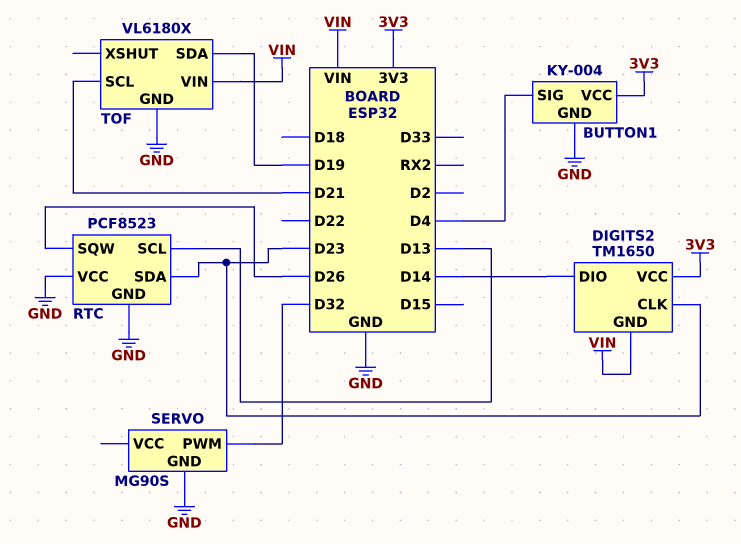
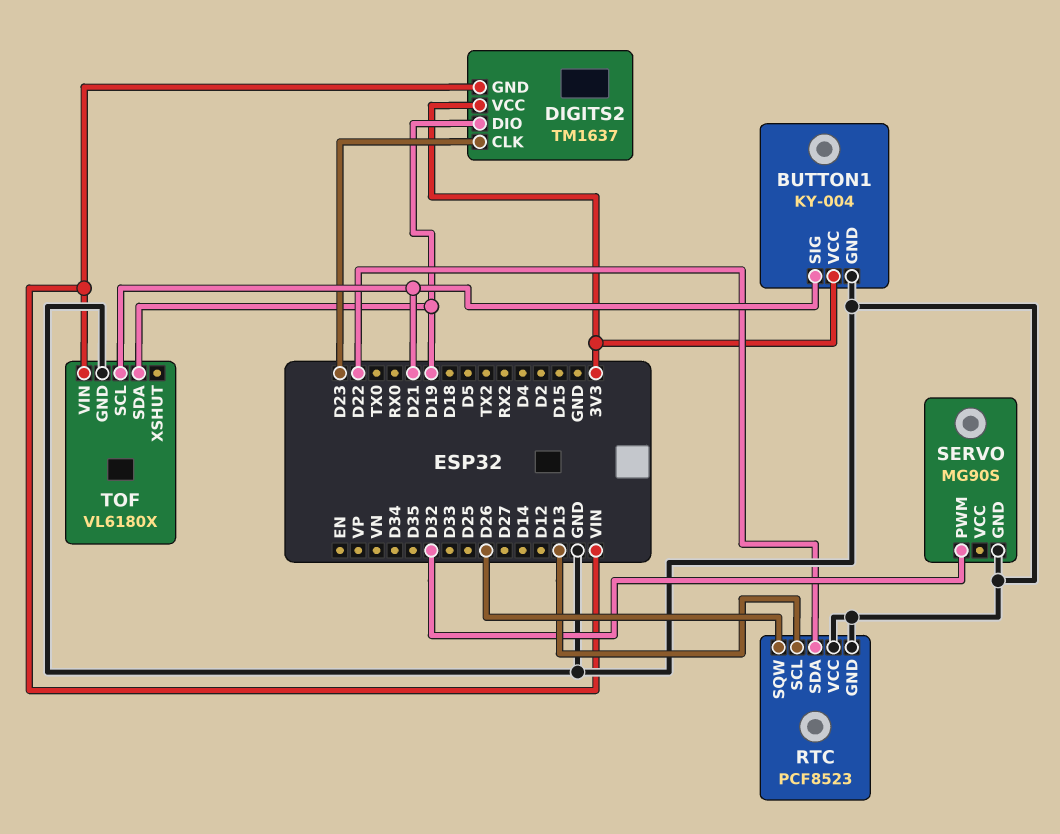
BUTTON1 pin SIG: D4 -> D21
DIGITS2: TM1650 -> TM1637
DIGITS2 pin DIO: D14 -> D19
RTC pin SDA: D23 -> D22

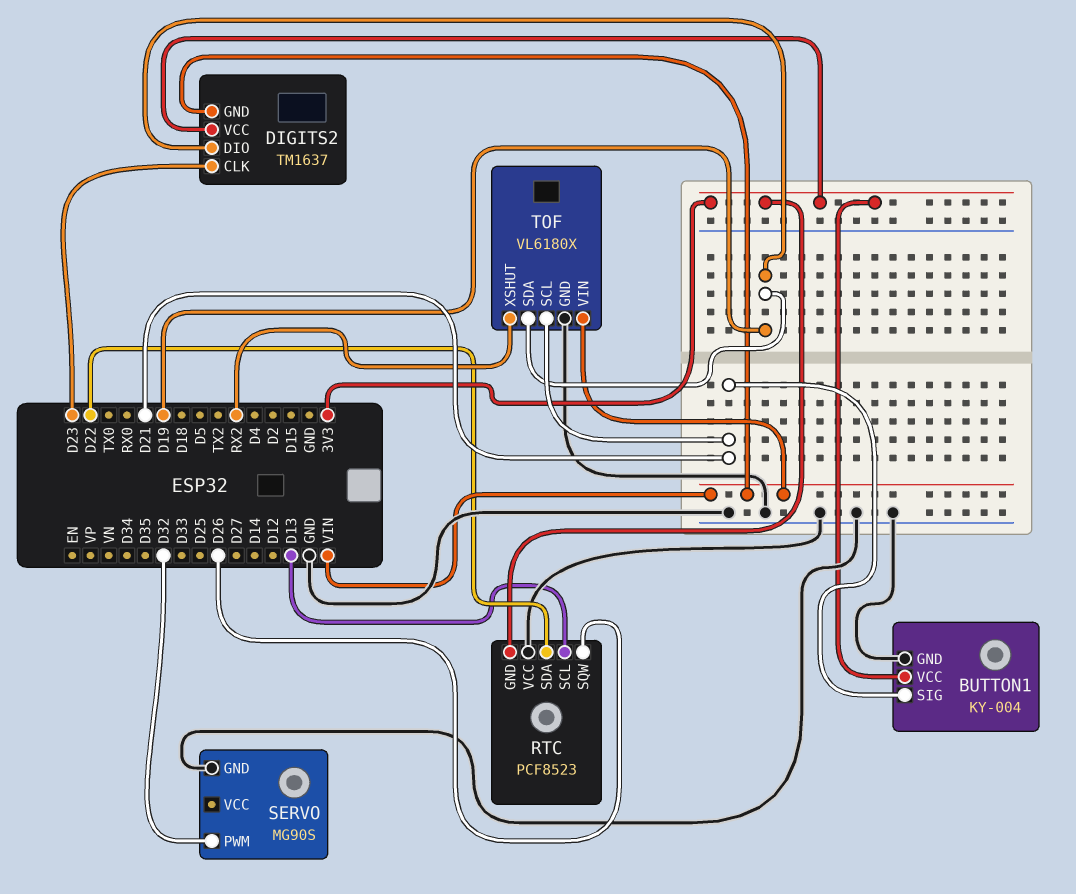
RTC pin GND: GND -> 3V3
TOF pin XSHUT: none -> RX2

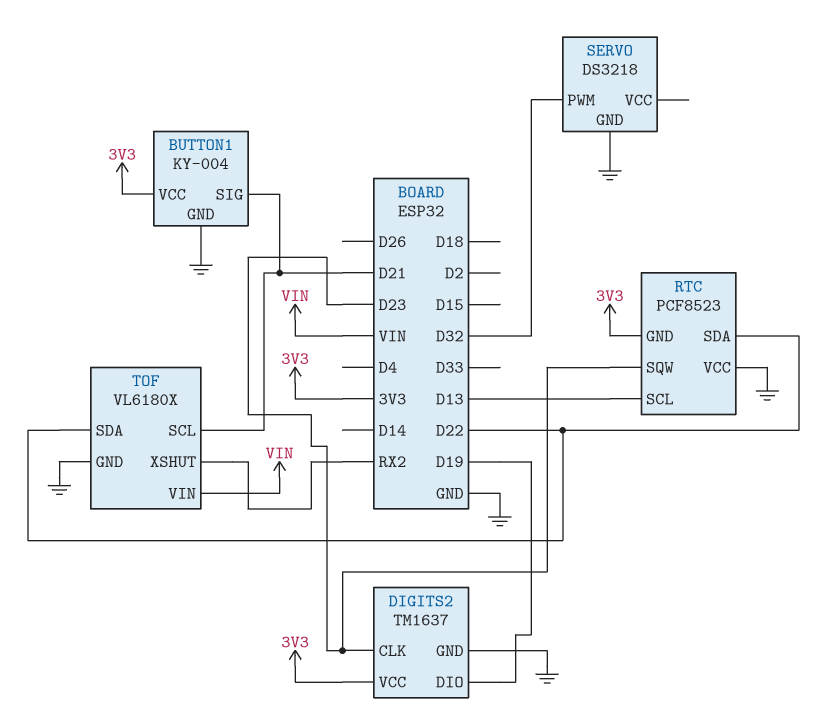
DIGITS2 pin GND: VIN -> GND
RTC pin SQW: D26 -> D23
SERVO: MG90S -> DS3218
TOF pin SDA: D19 -> D22

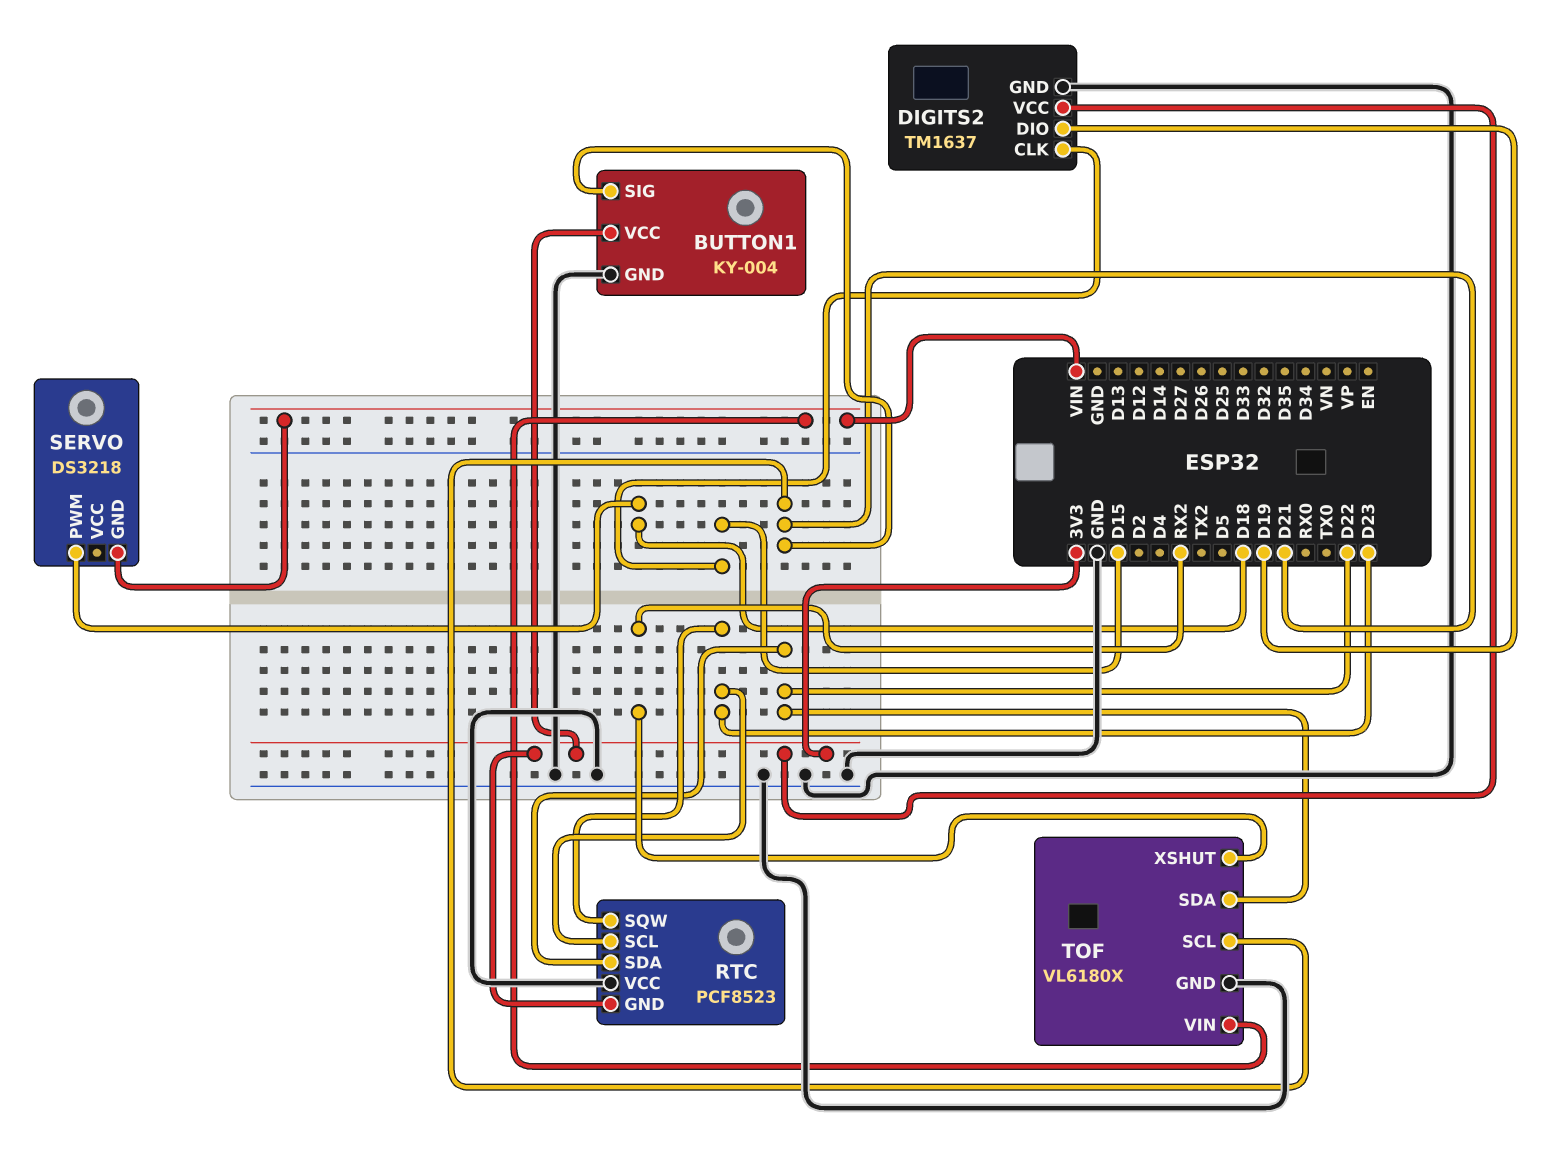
DIGITS2 pin CLK: D23 -> D15
RTC pin SCL: D13 -> D23
SERVO pin GND: GND -> VIN
SERVO pin PWM: D32 -> D18

